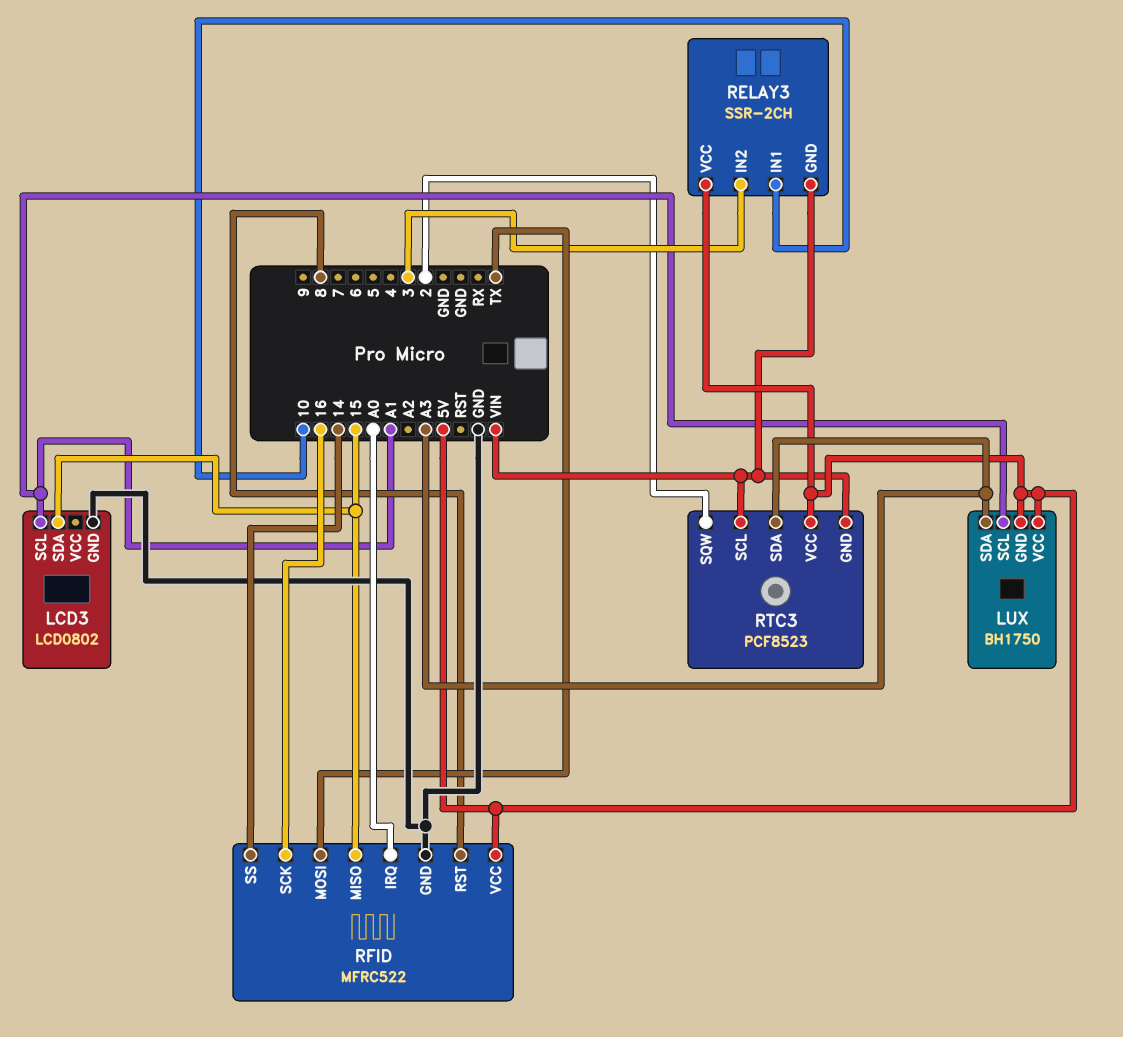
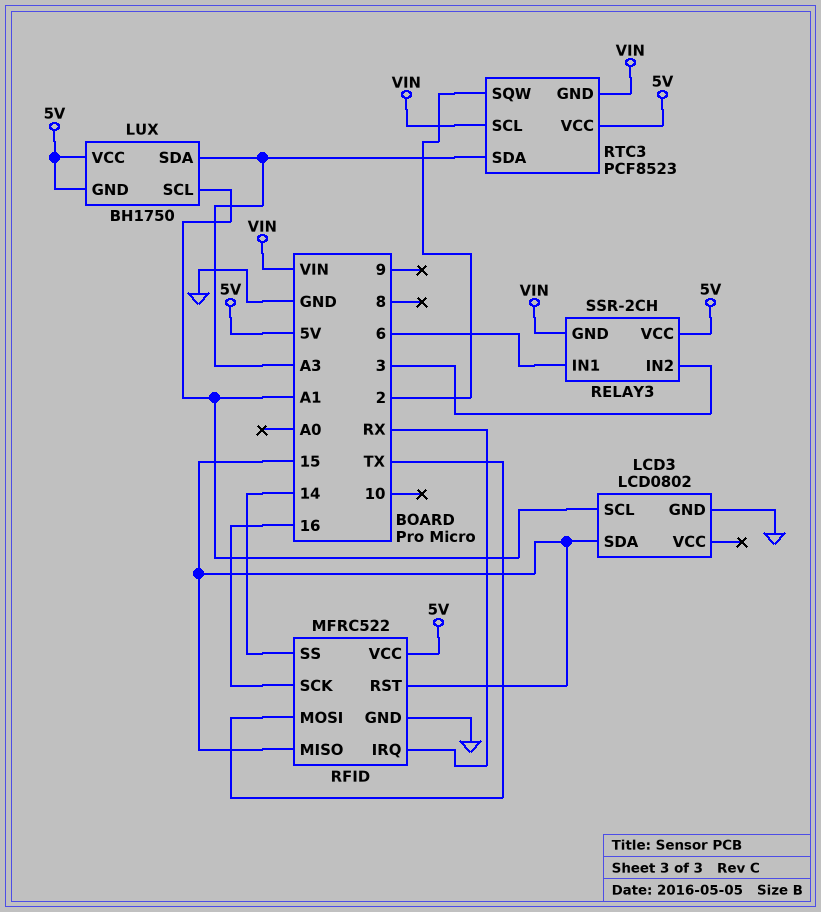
RELAY3 pin IN1: 10 -> 6
RFID pin IRQ: A0 -> RX
RFID pin RST: 8 -> 15

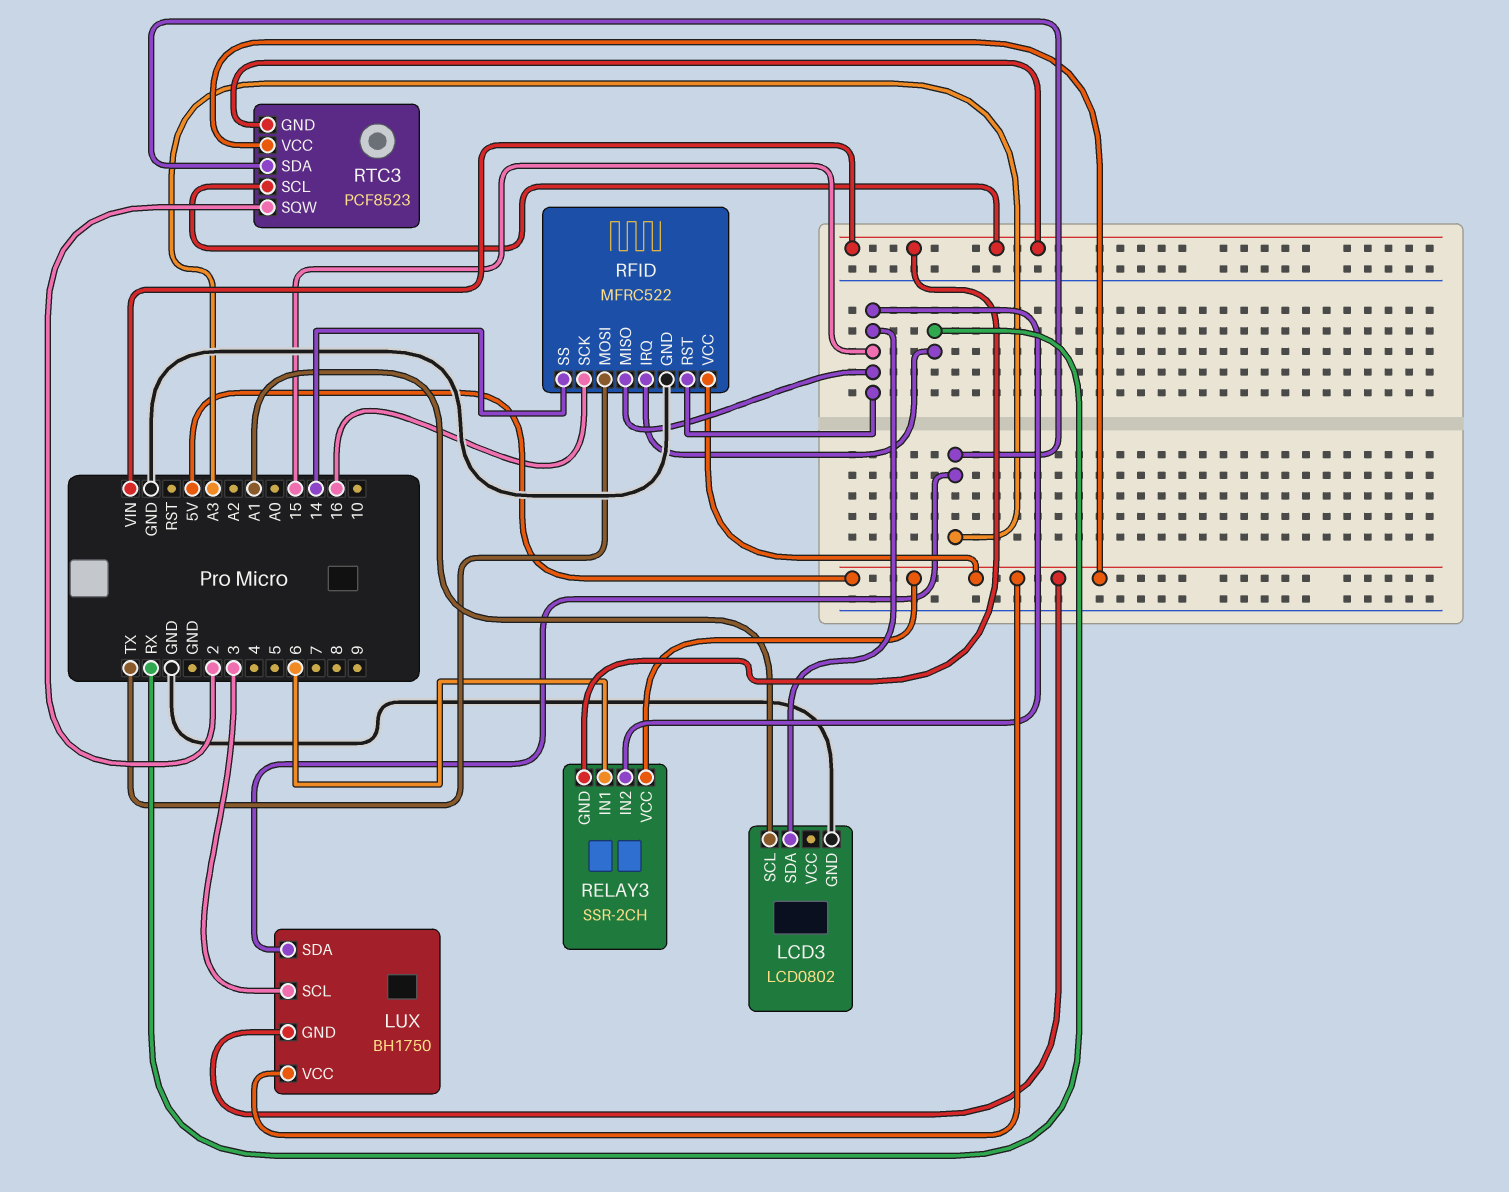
LUX pin SCL: A1 -> 3
RELAY3 pin IN2: 3 -> 15

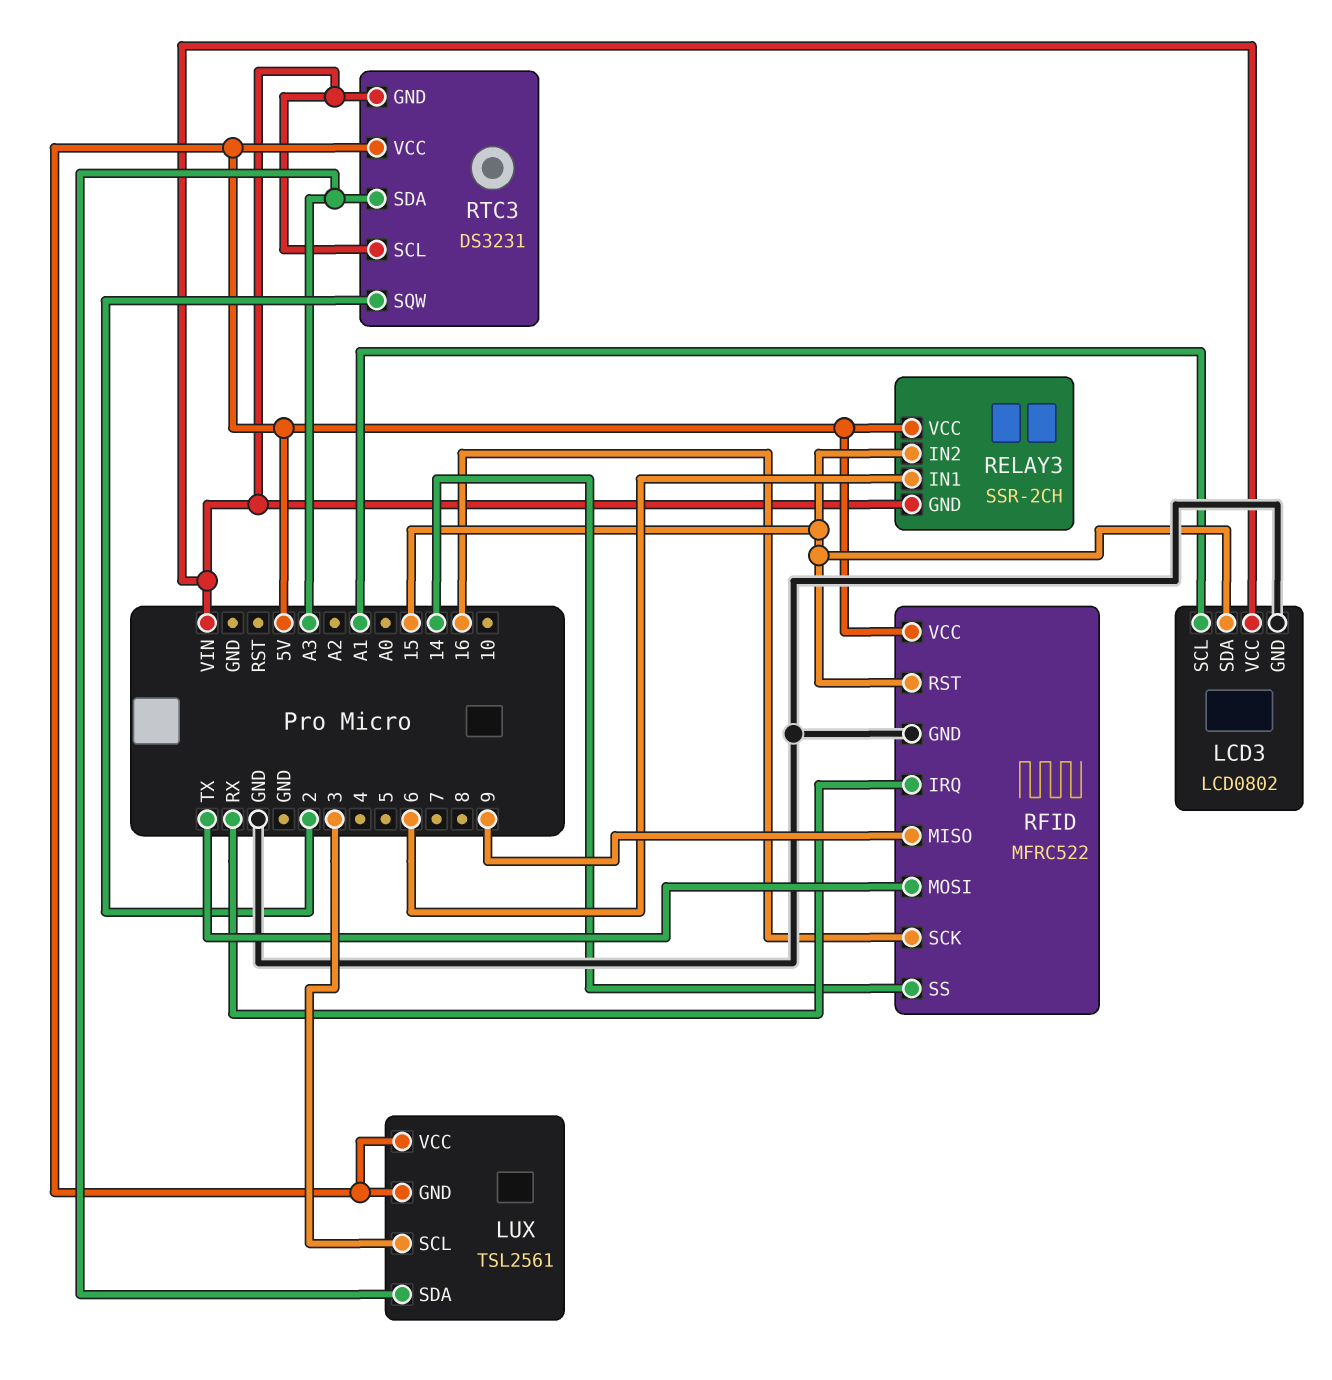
LCD3 pin VCC: none -> VIN
LUX: BH1750 -> TSL2561
RFID pin MISO: 15 -> 9
RTC3: PCF8523 -> DS3231

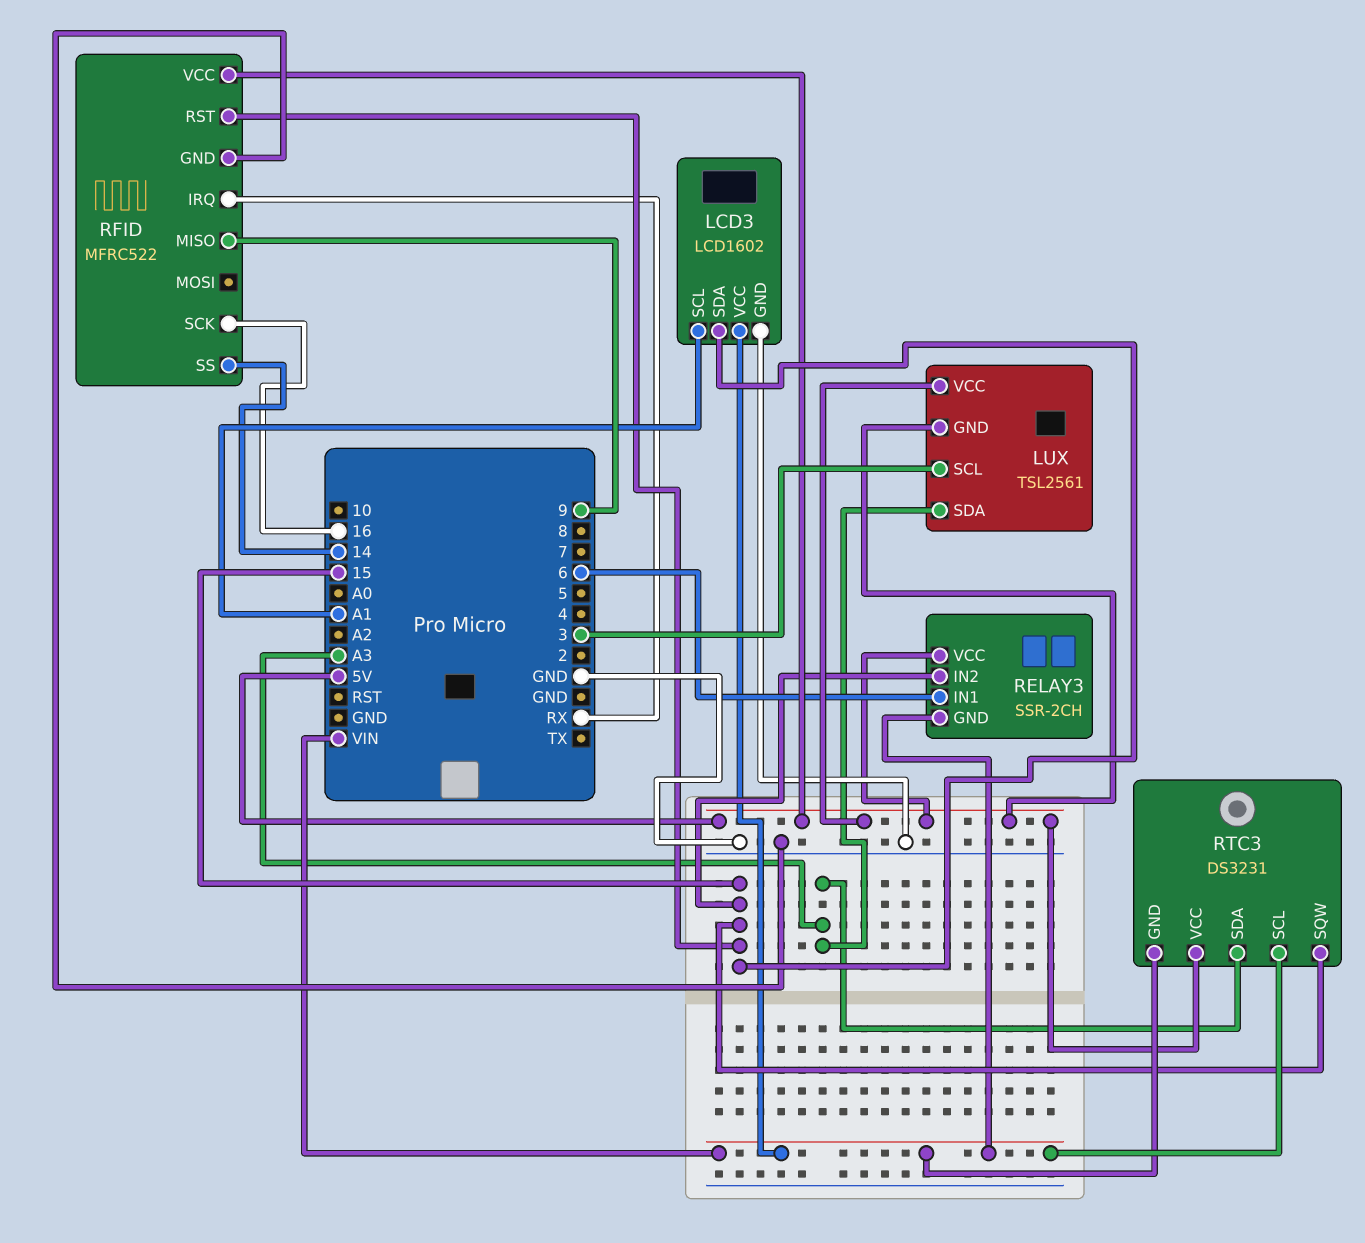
LCD3: LCD0802 -> LCD1602
RFID pin MOSI: TX -> none
RTC3 pin SQW: 2 -> 15

